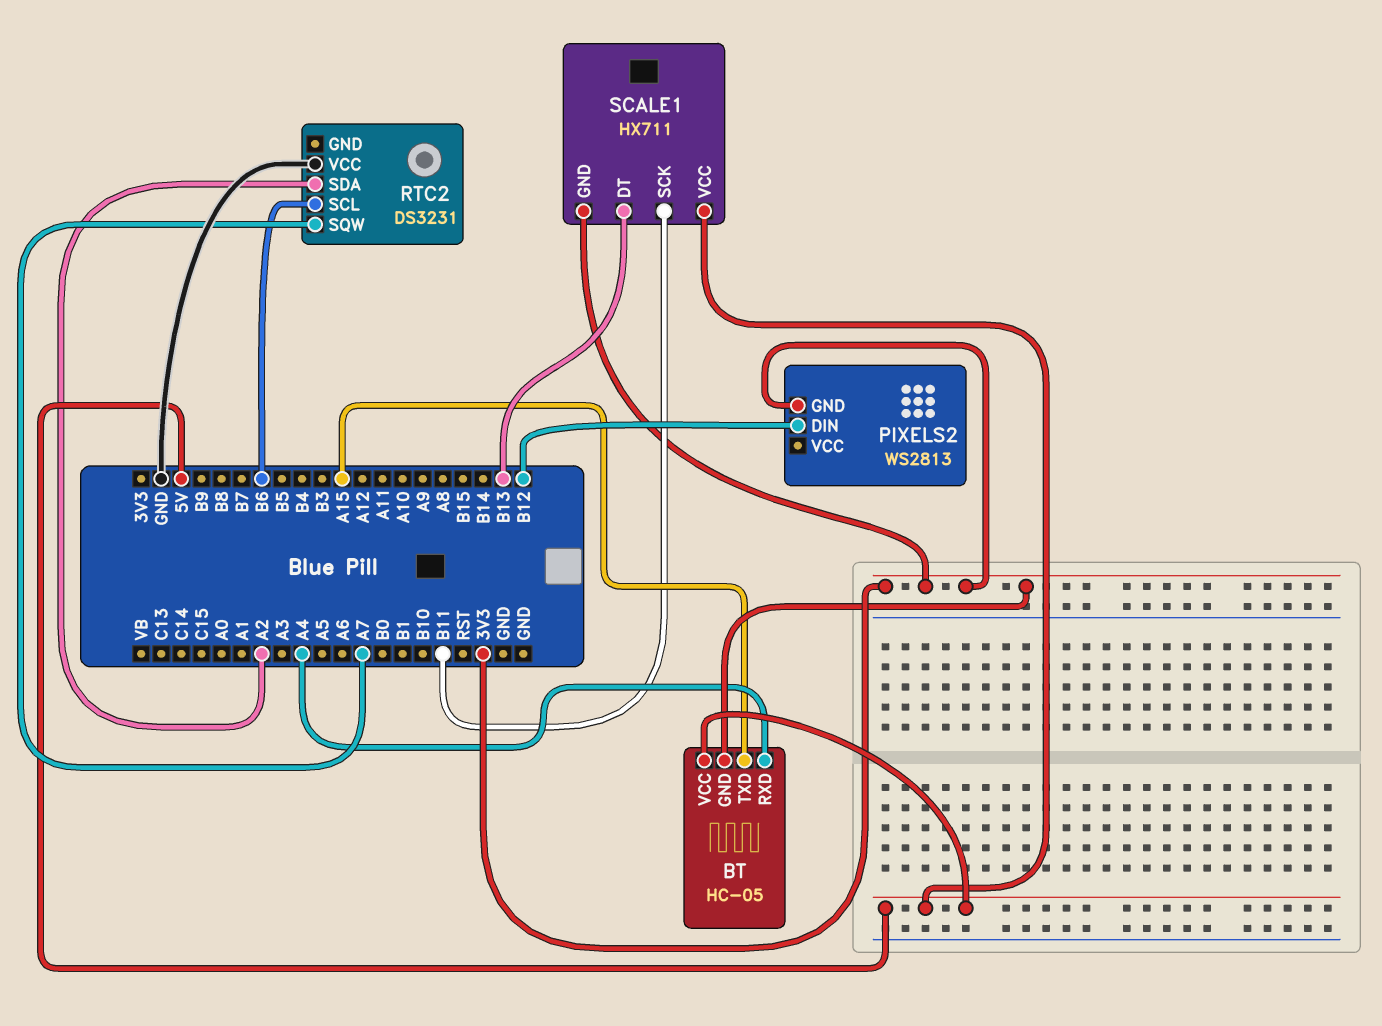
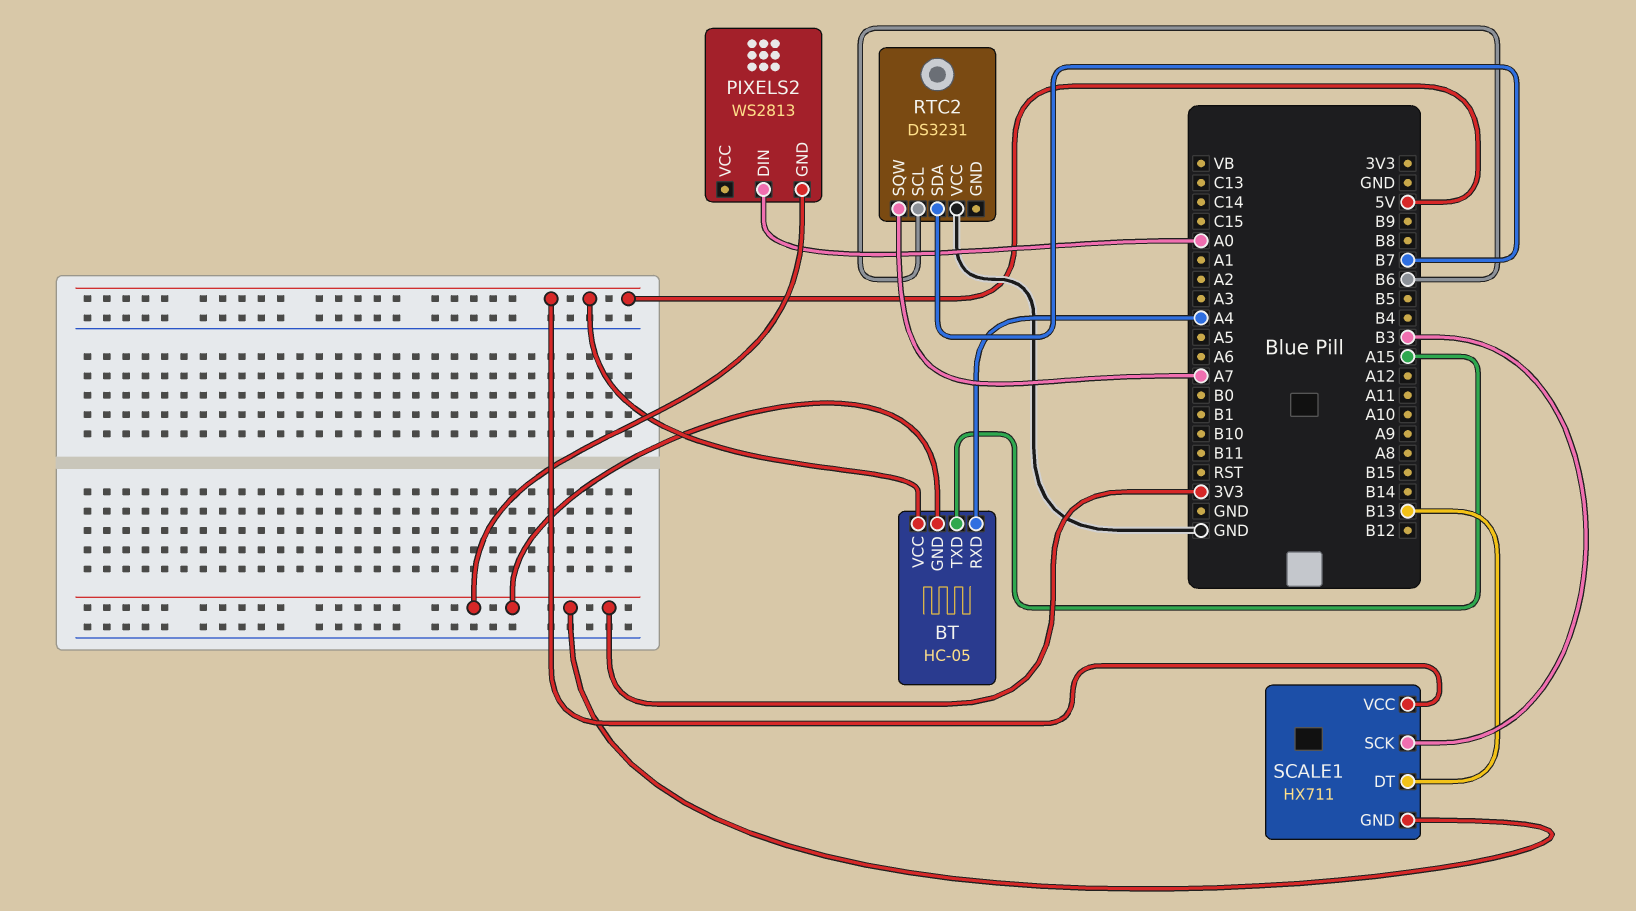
PIXELS2 pin DIN: B12 -> A0
RTC2 pin SDA: A2 -> B7
SCALE1 pin SCK: B11 -> B3

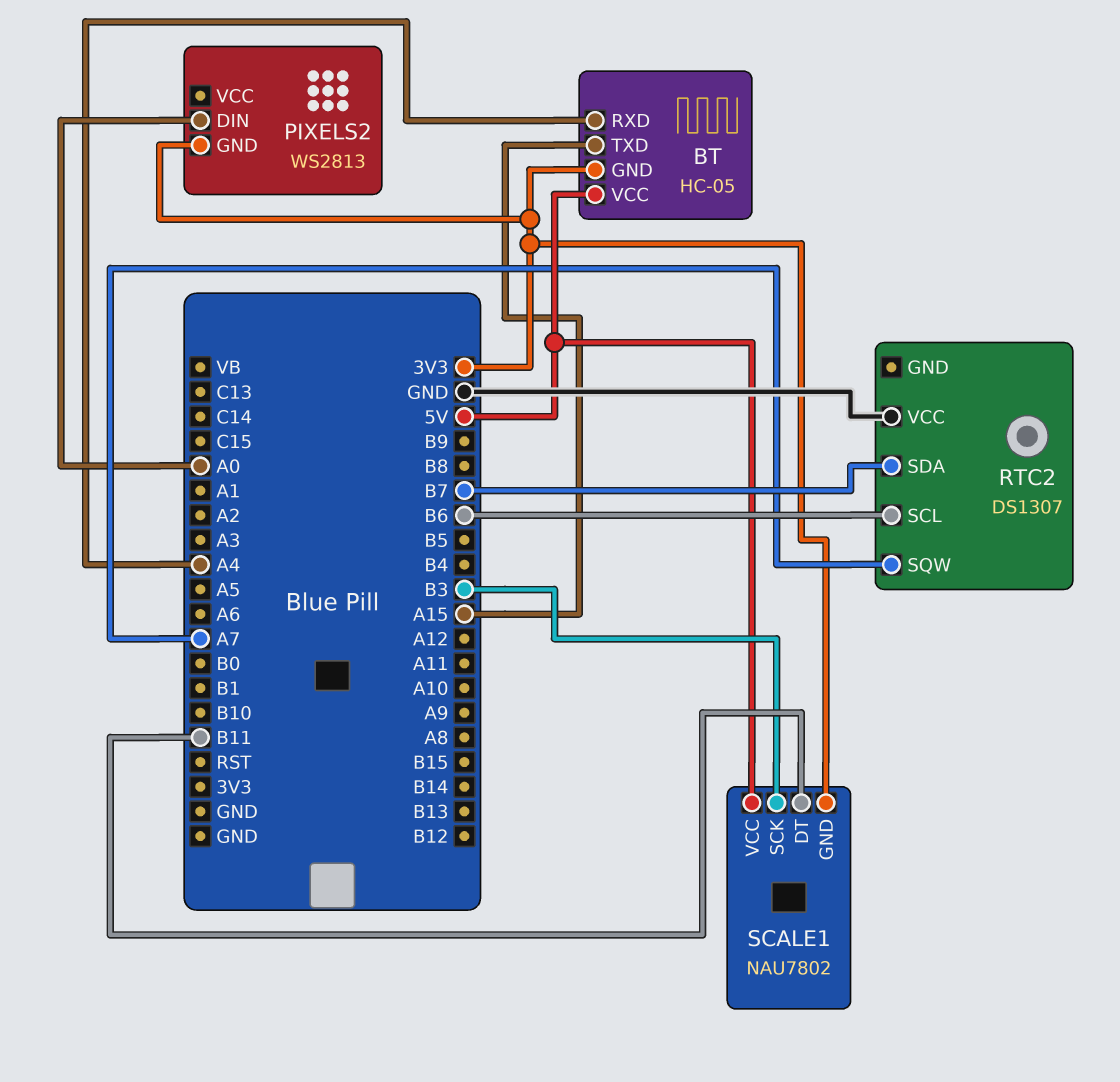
RTC2: DS3231 -> DS1307
SCALE1: HX711 -> NAU7802
SCALE1 pin DT: B13 -> B11

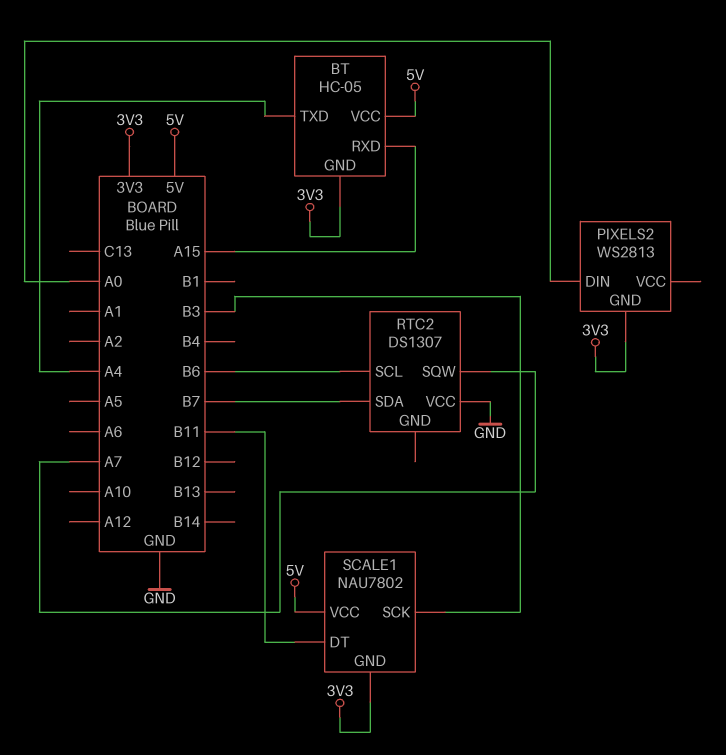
BT pin RXD: A4 -> A15
BT pin TXD: A15 -> A4

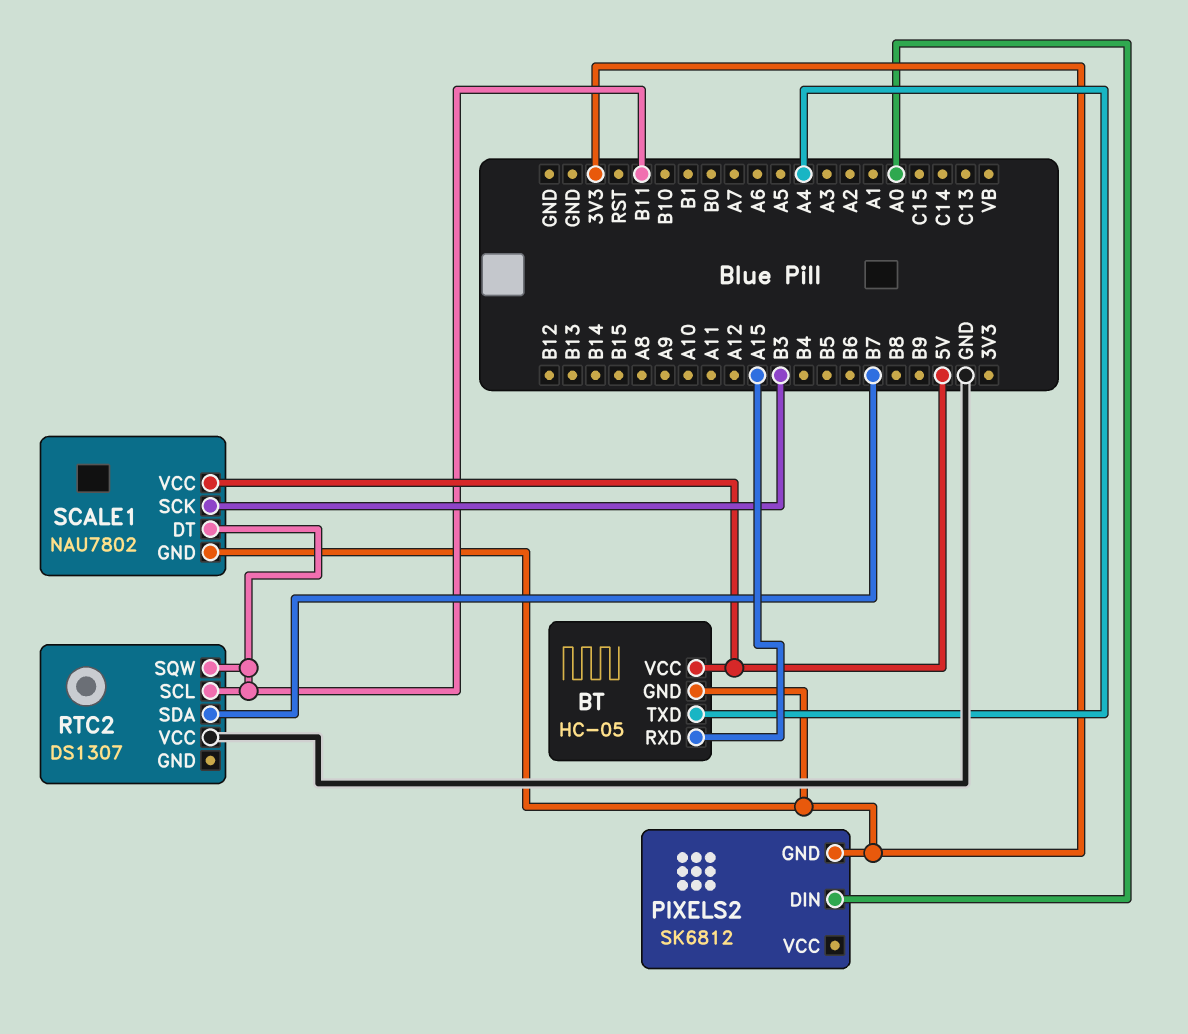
PIXELS2: WS2813 -> SK6812
RTC2 pin SCL: B6 -> B11
RTC2 pin SQW: A7 -> B11

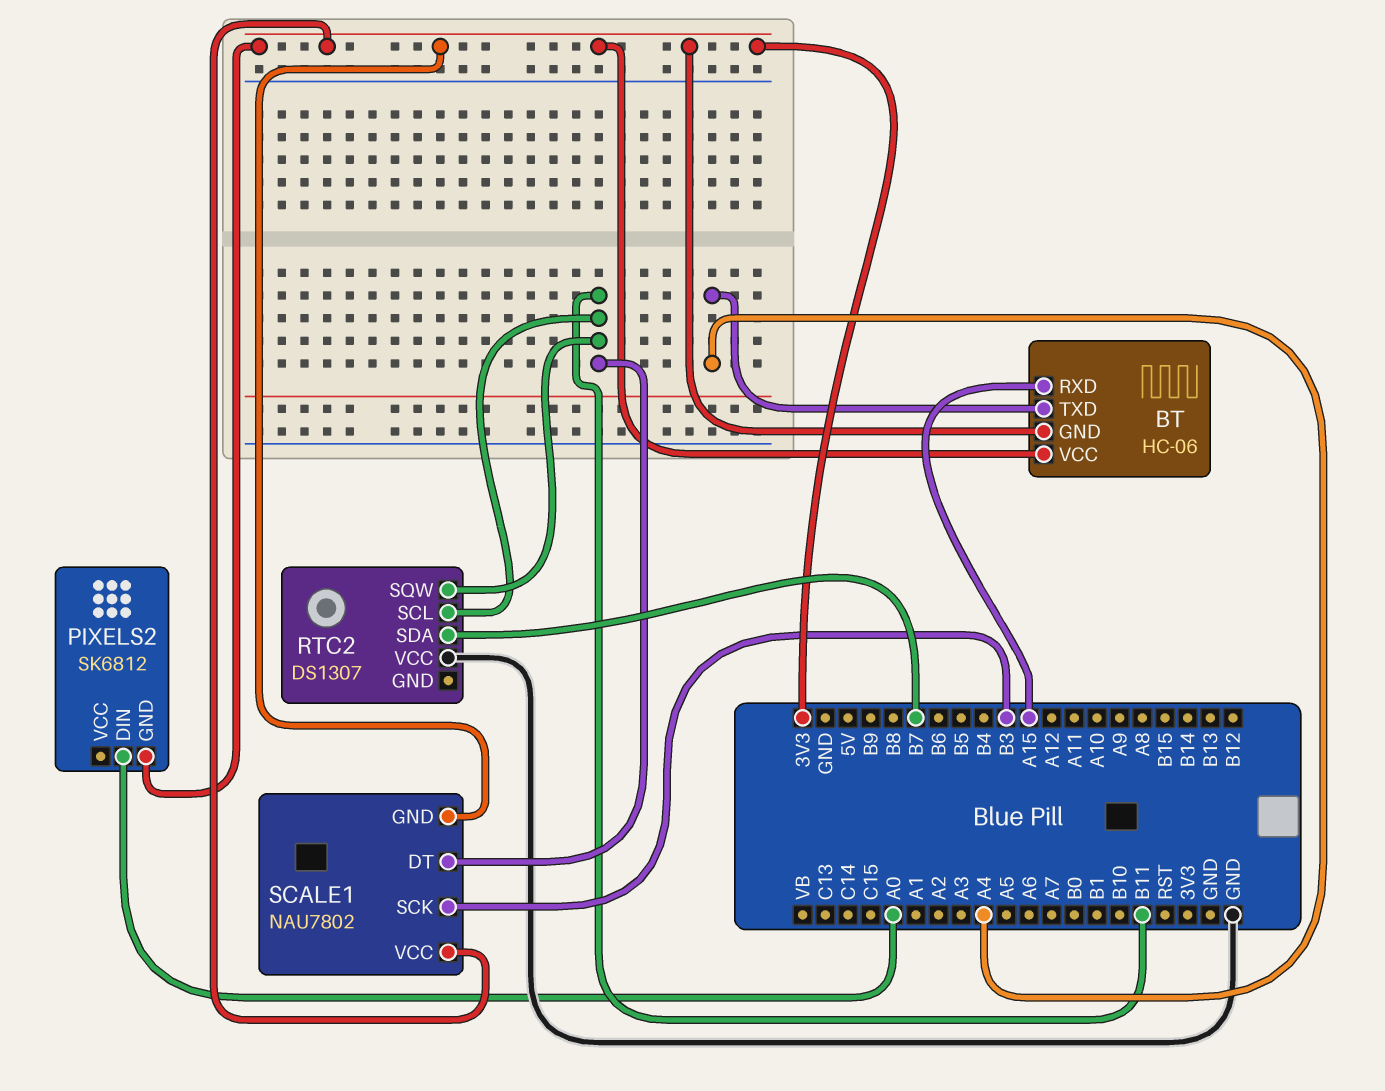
BT: HC-05 -> HC-06
BT pin VCC: 5V -> 3V3
SCALE1 pin VCC: 5V -> 3V3

